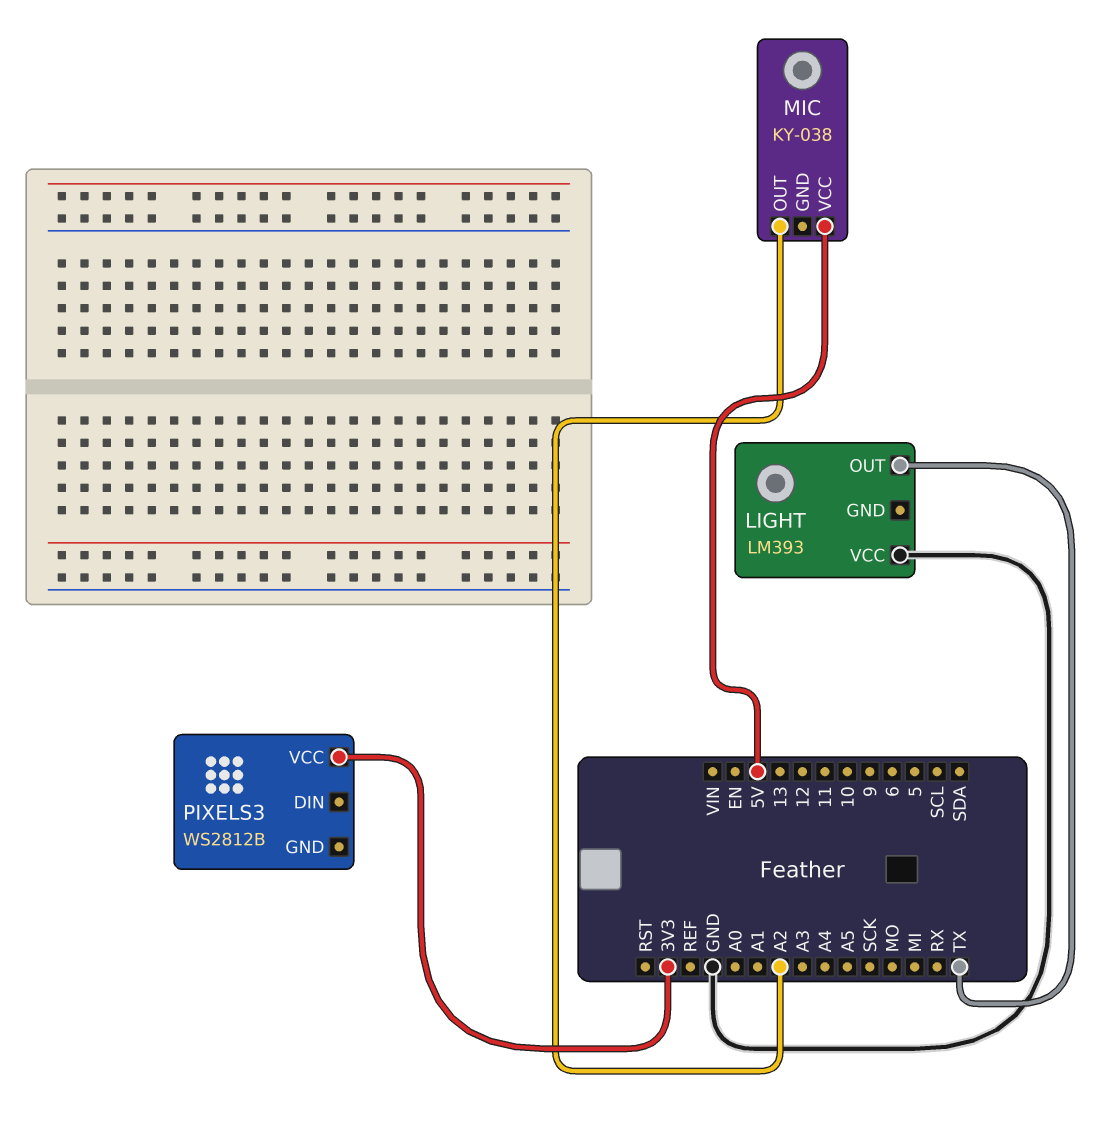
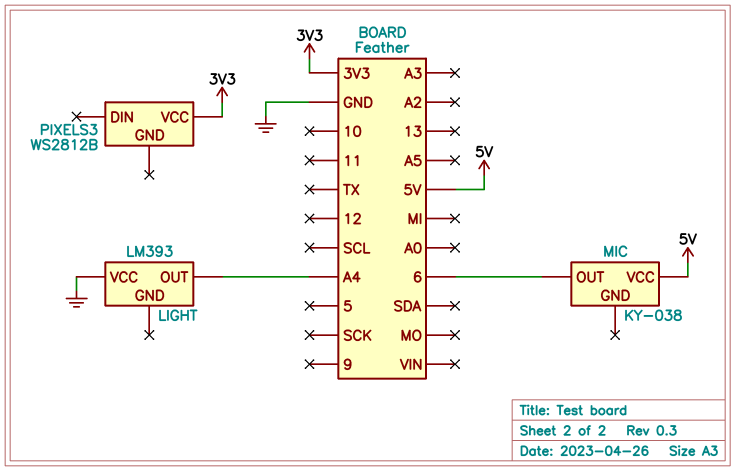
LIGHT pin OUT: TX -> A4
MIC pin OUT: A2 -> 6

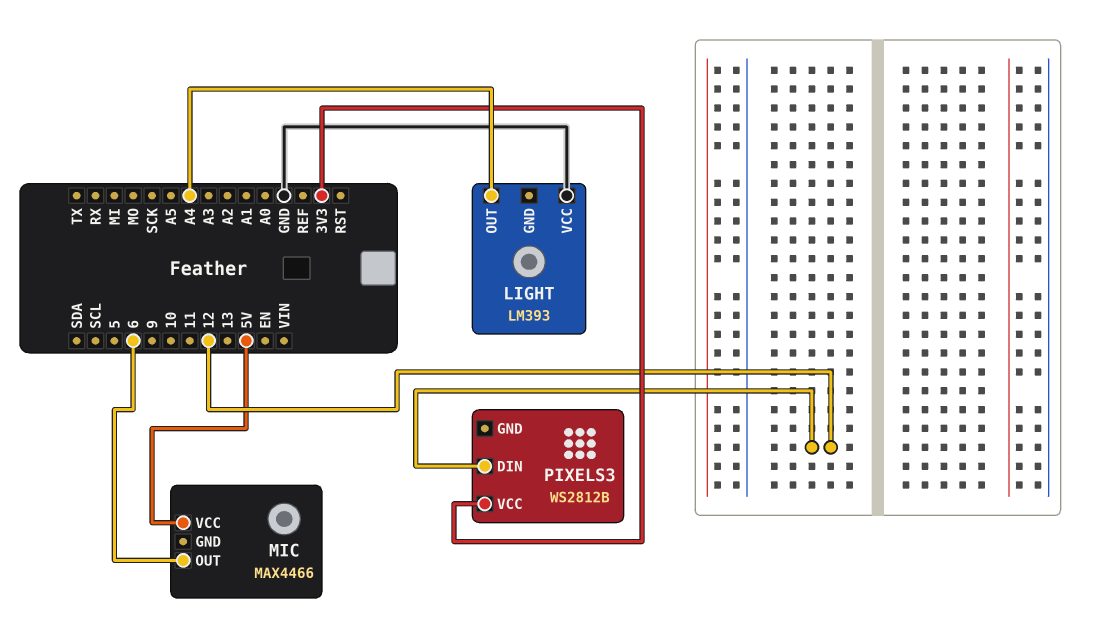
MIC: KY-038 -> MAX4466
PIXELS3 pin DIN: none -> 12

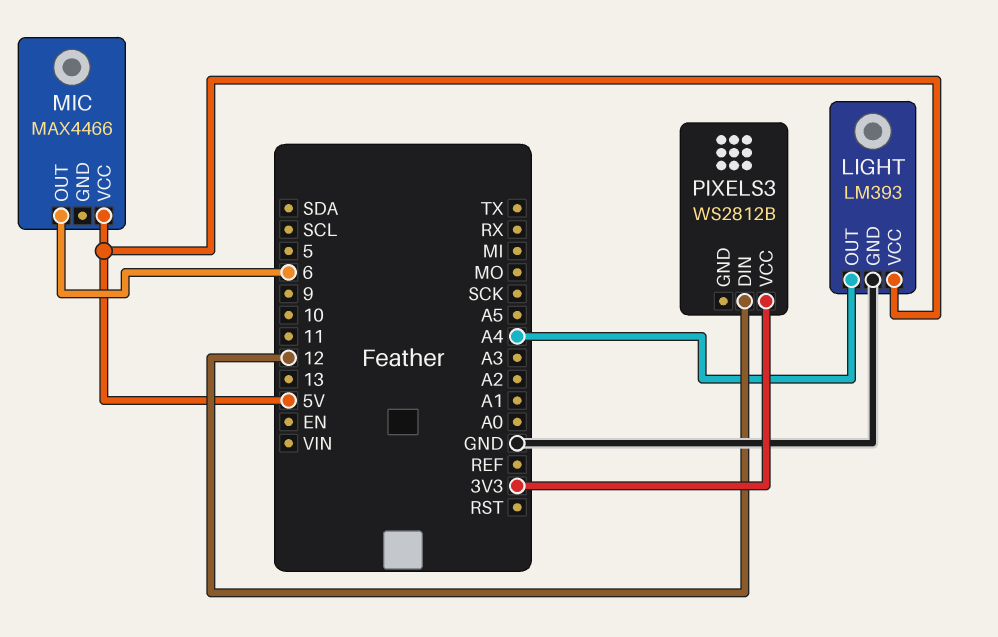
LIGHT pin GND: none -> GND
LIGHT pin VCC: GND -> 5V

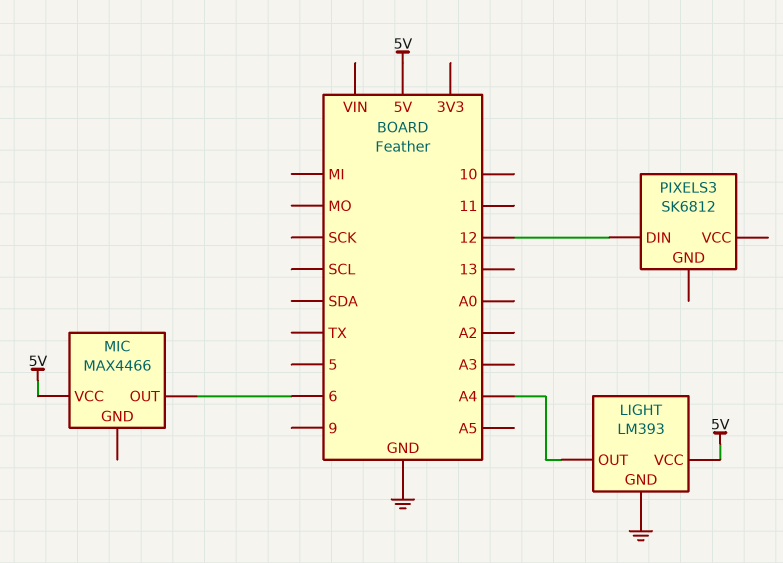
PIXELS3: WS2812B -> SK6812
PIXELS3 pin VCC: 3V3 -> none

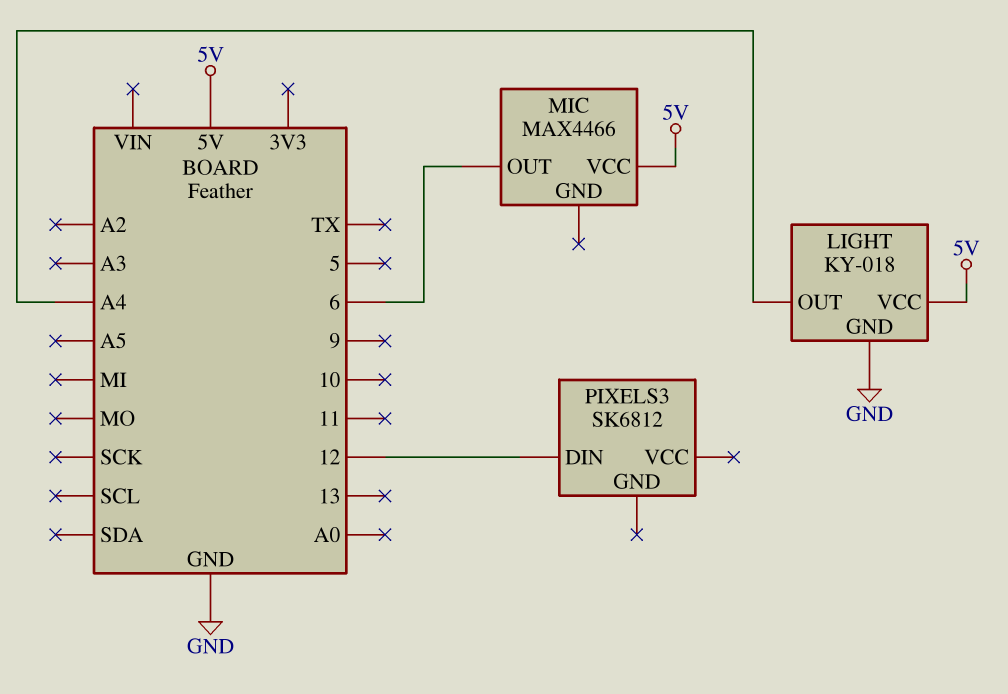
LIGHT: LM393 -> KY-018

